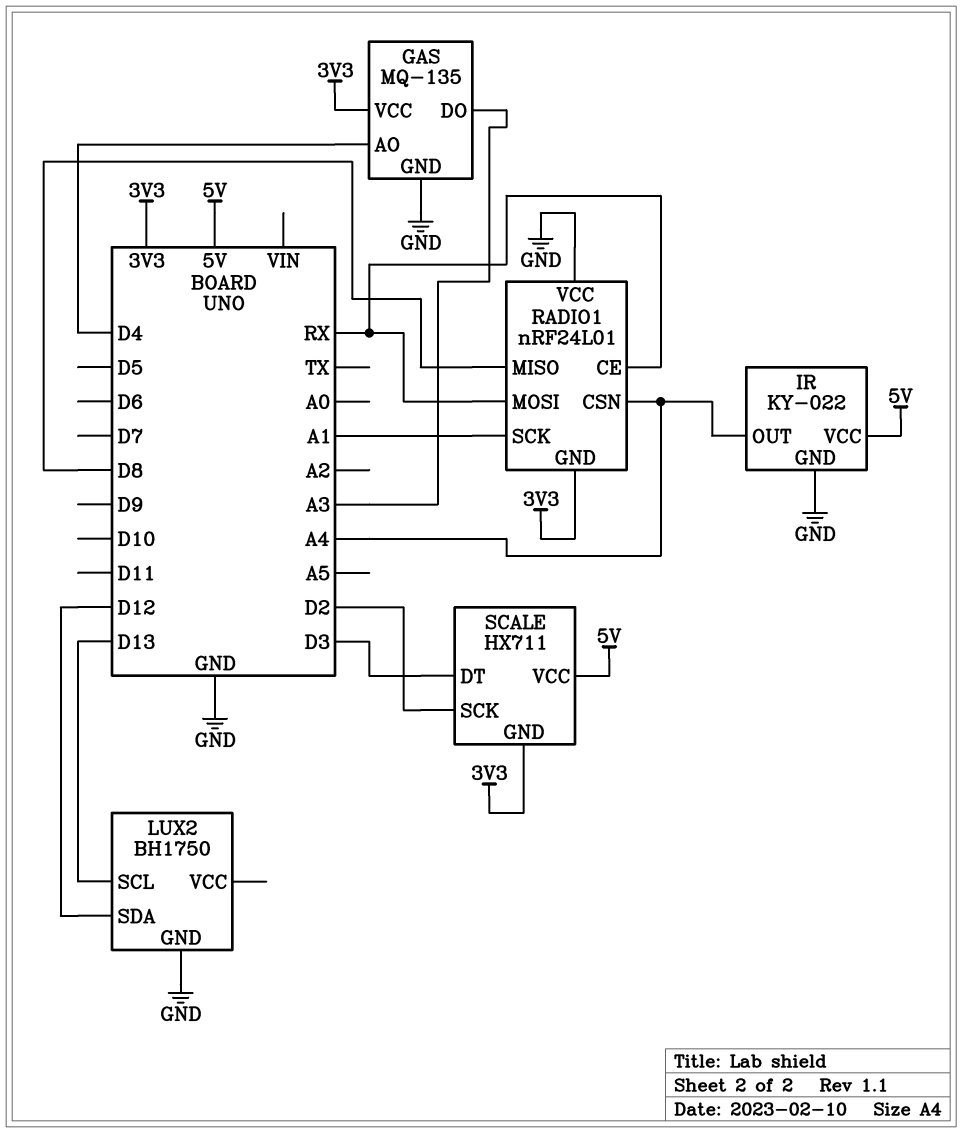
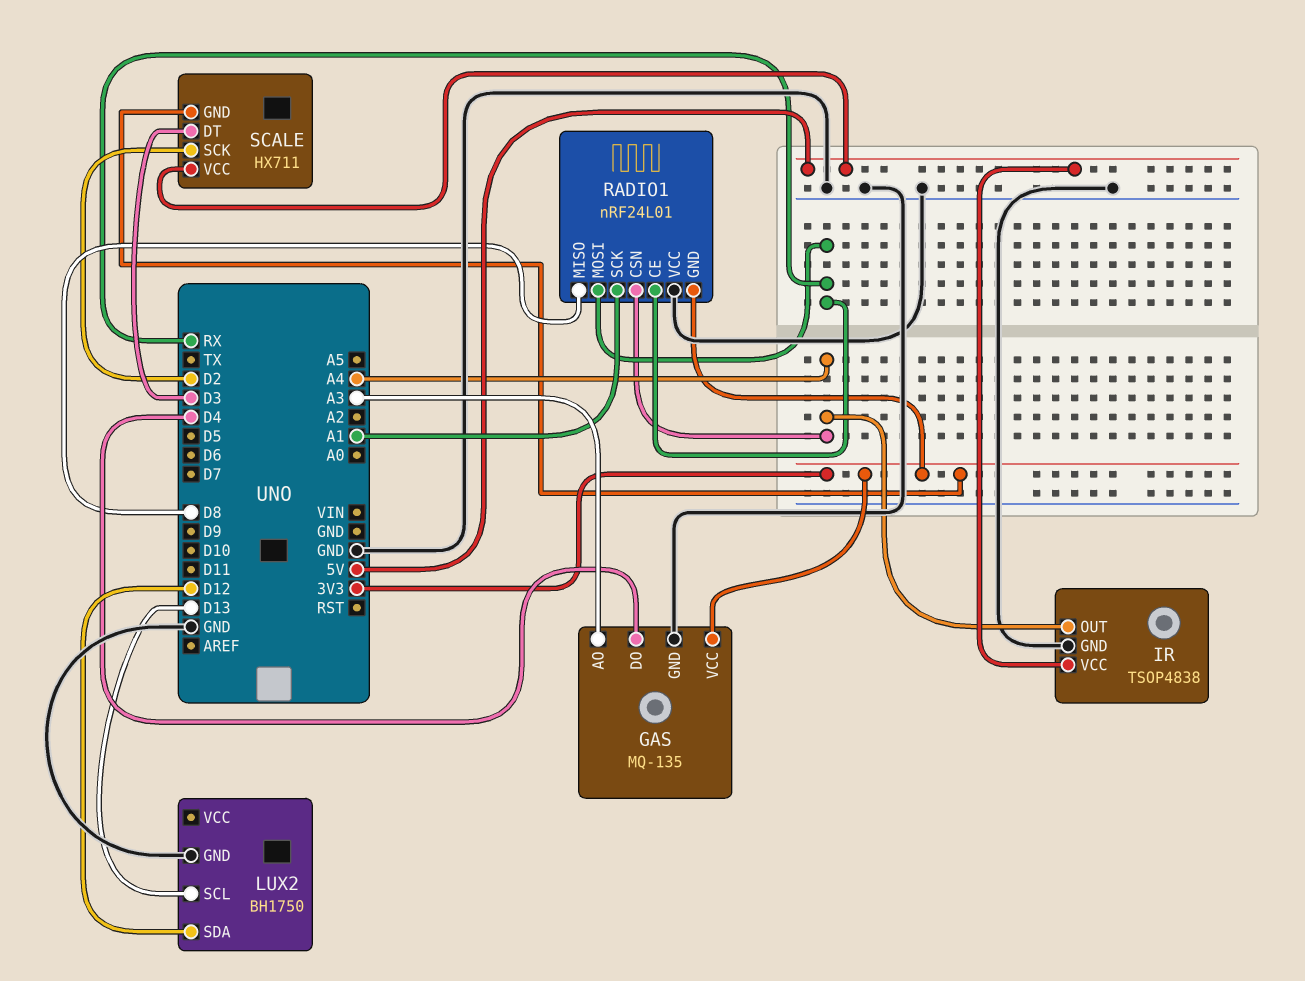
GAS pin AO: D4 -> A3
GAS pin DO: A3 -> D4
IR: KY-022 -> TSOP4838

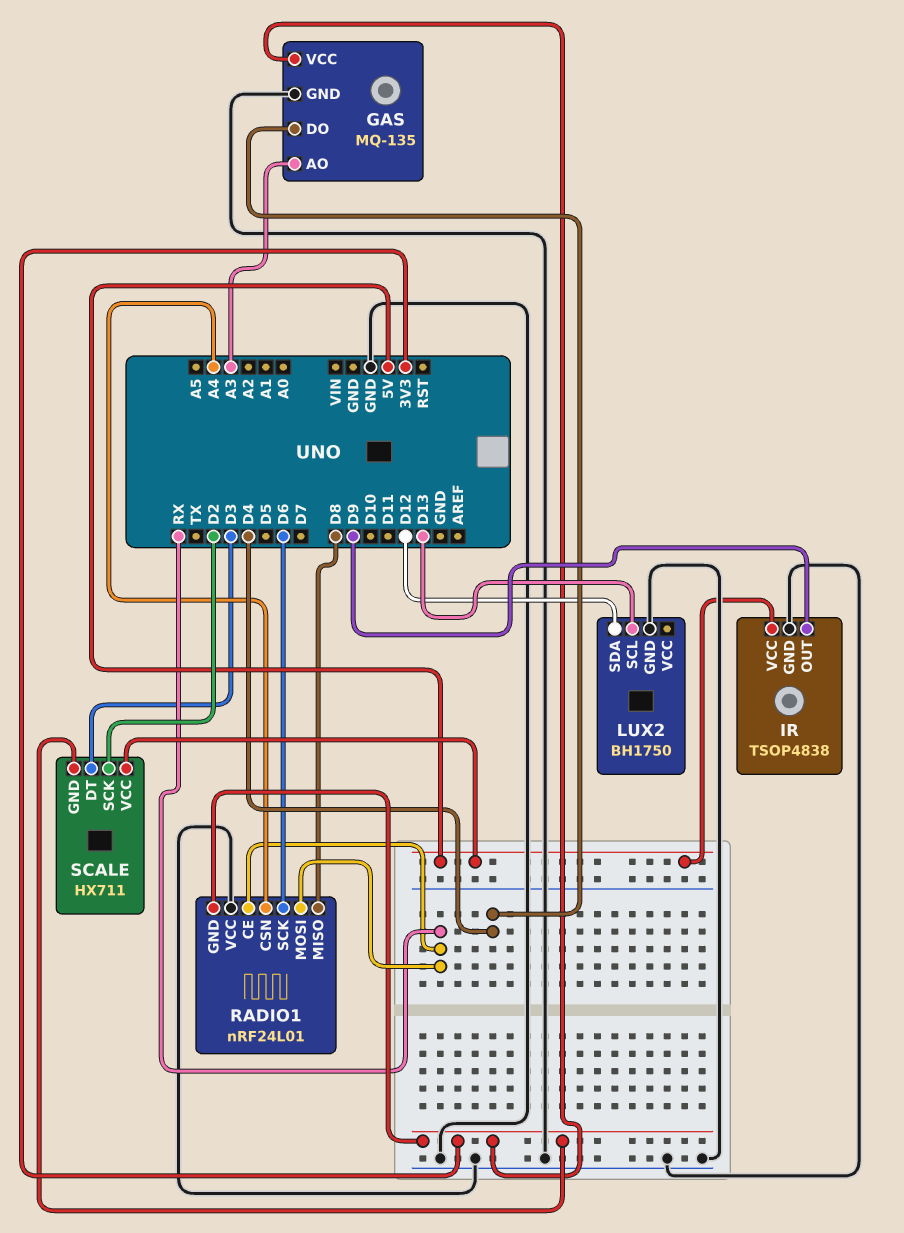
IR pin OUT: A4 -> D9
RADIO1 pin SCK: A1 -> D6

